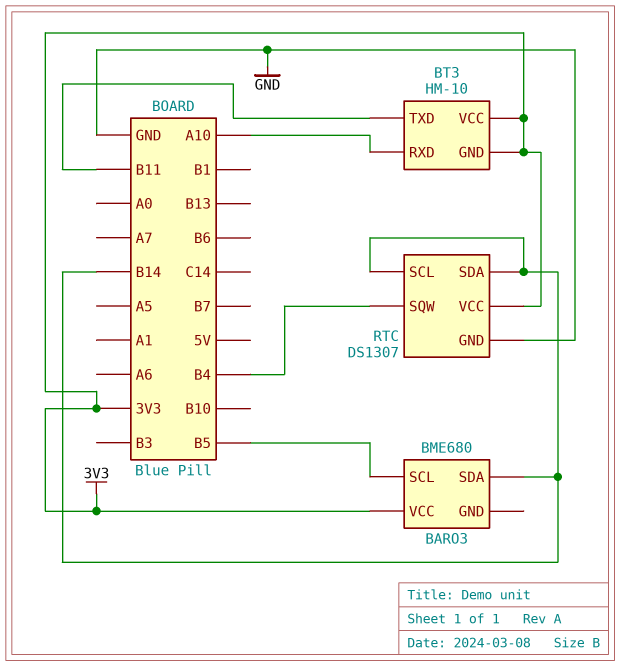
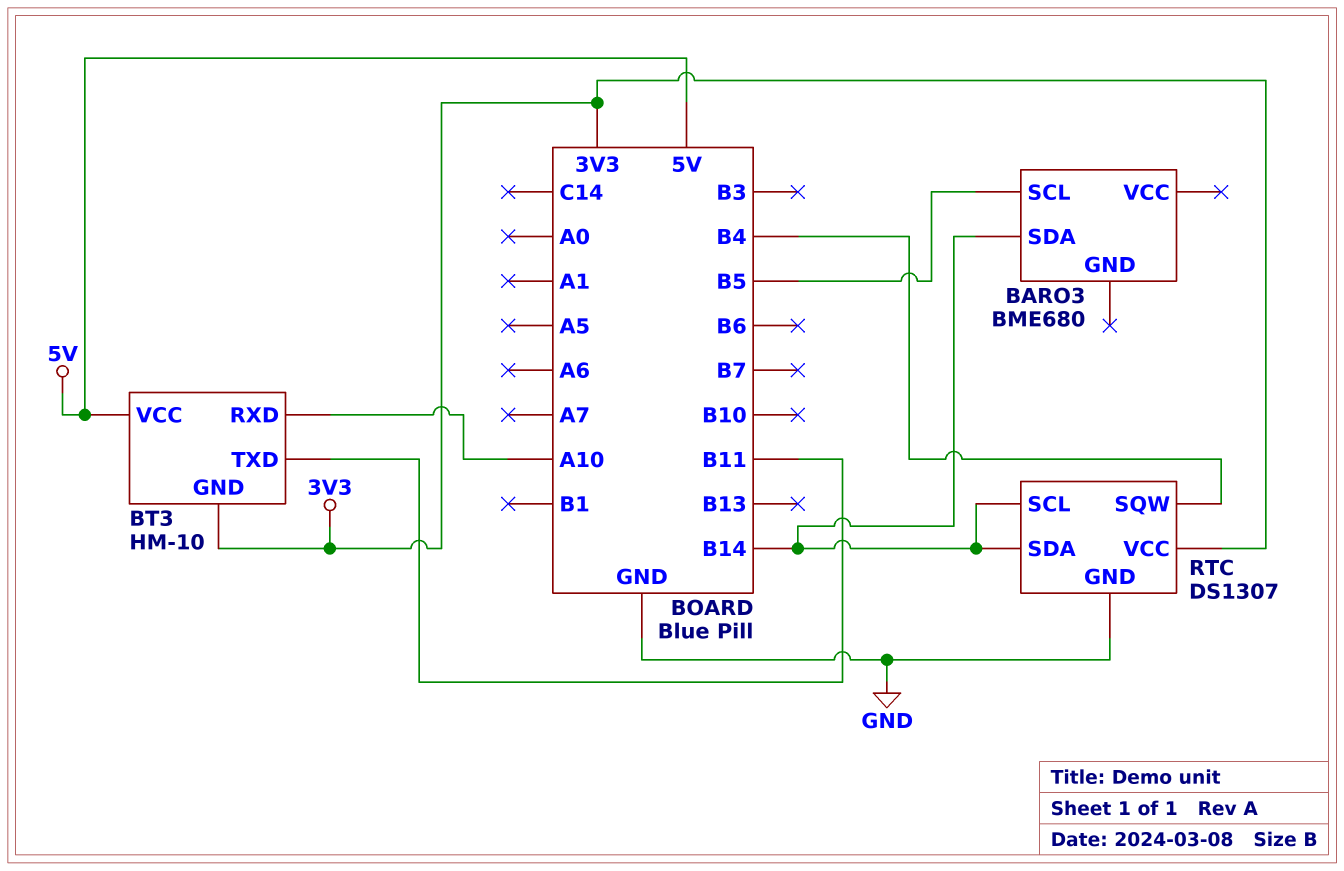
BARO3 pin VCC: 3V3 -> none
BT3 pin VCC: 3V3 -> 5V

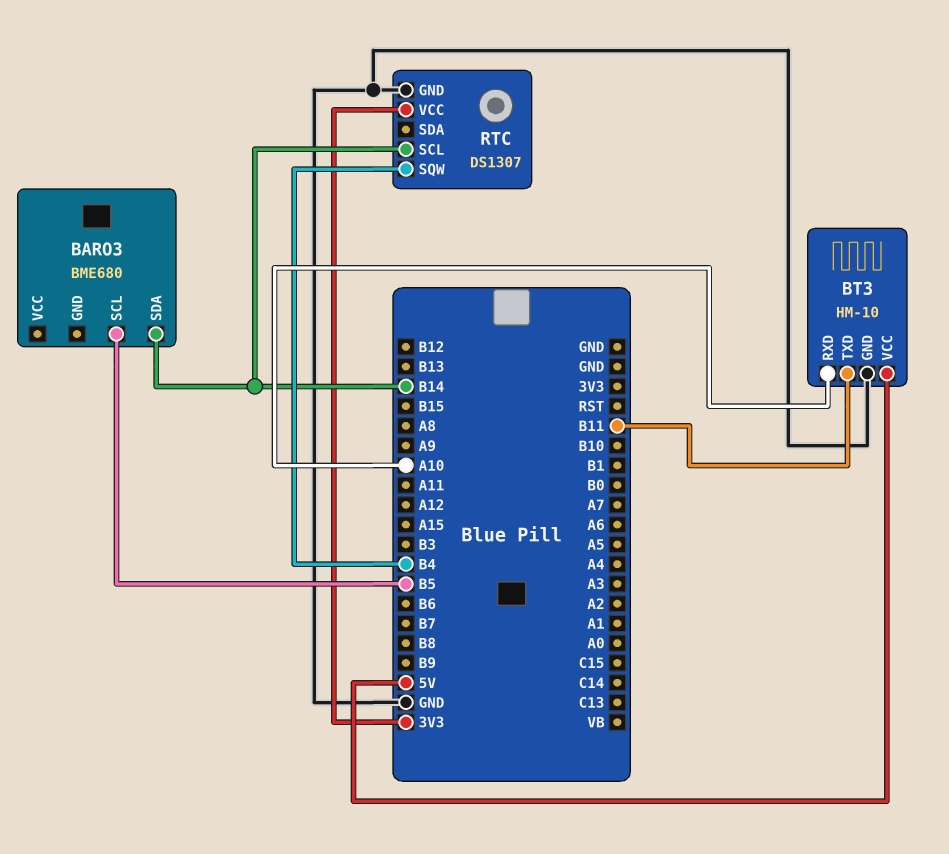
BT3 pin GND: 3V3 -> GND
RTC pin SDA: B14 -> none

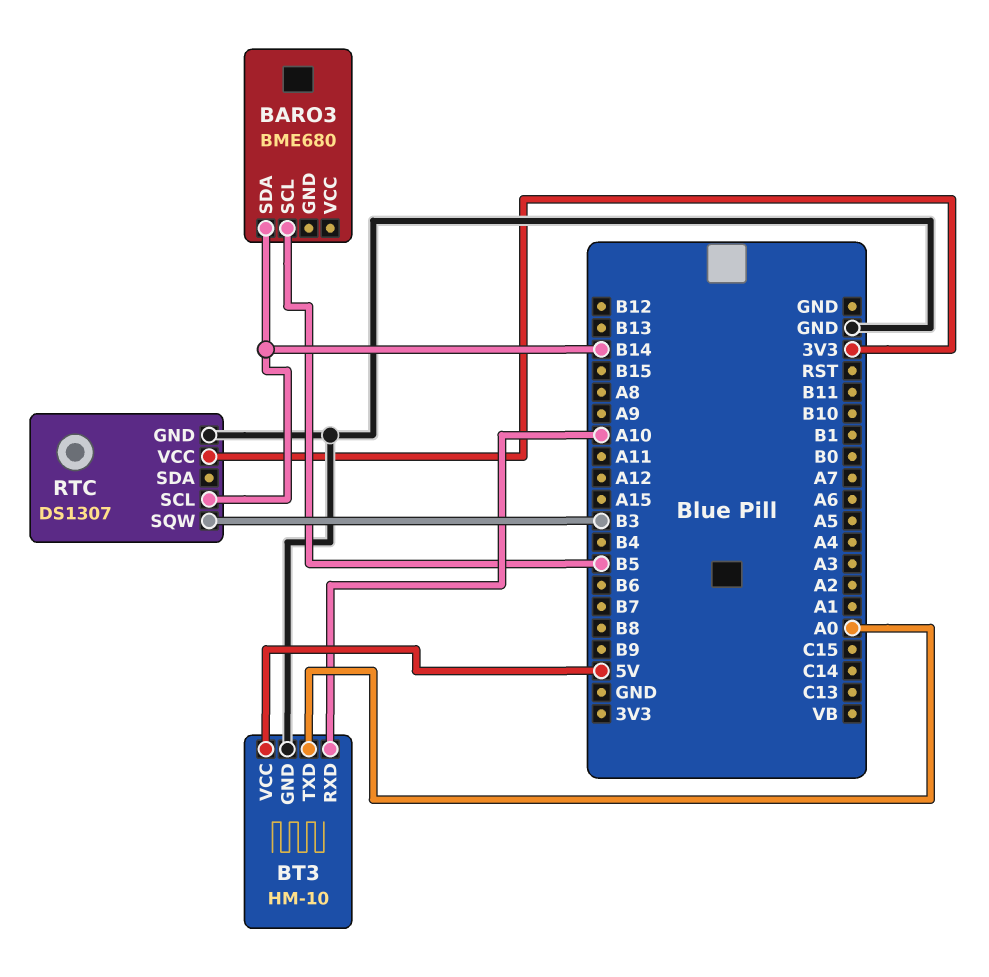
BT3 pin TXD: B11 -> A0
RTC pin SQW: B4 -> B3

